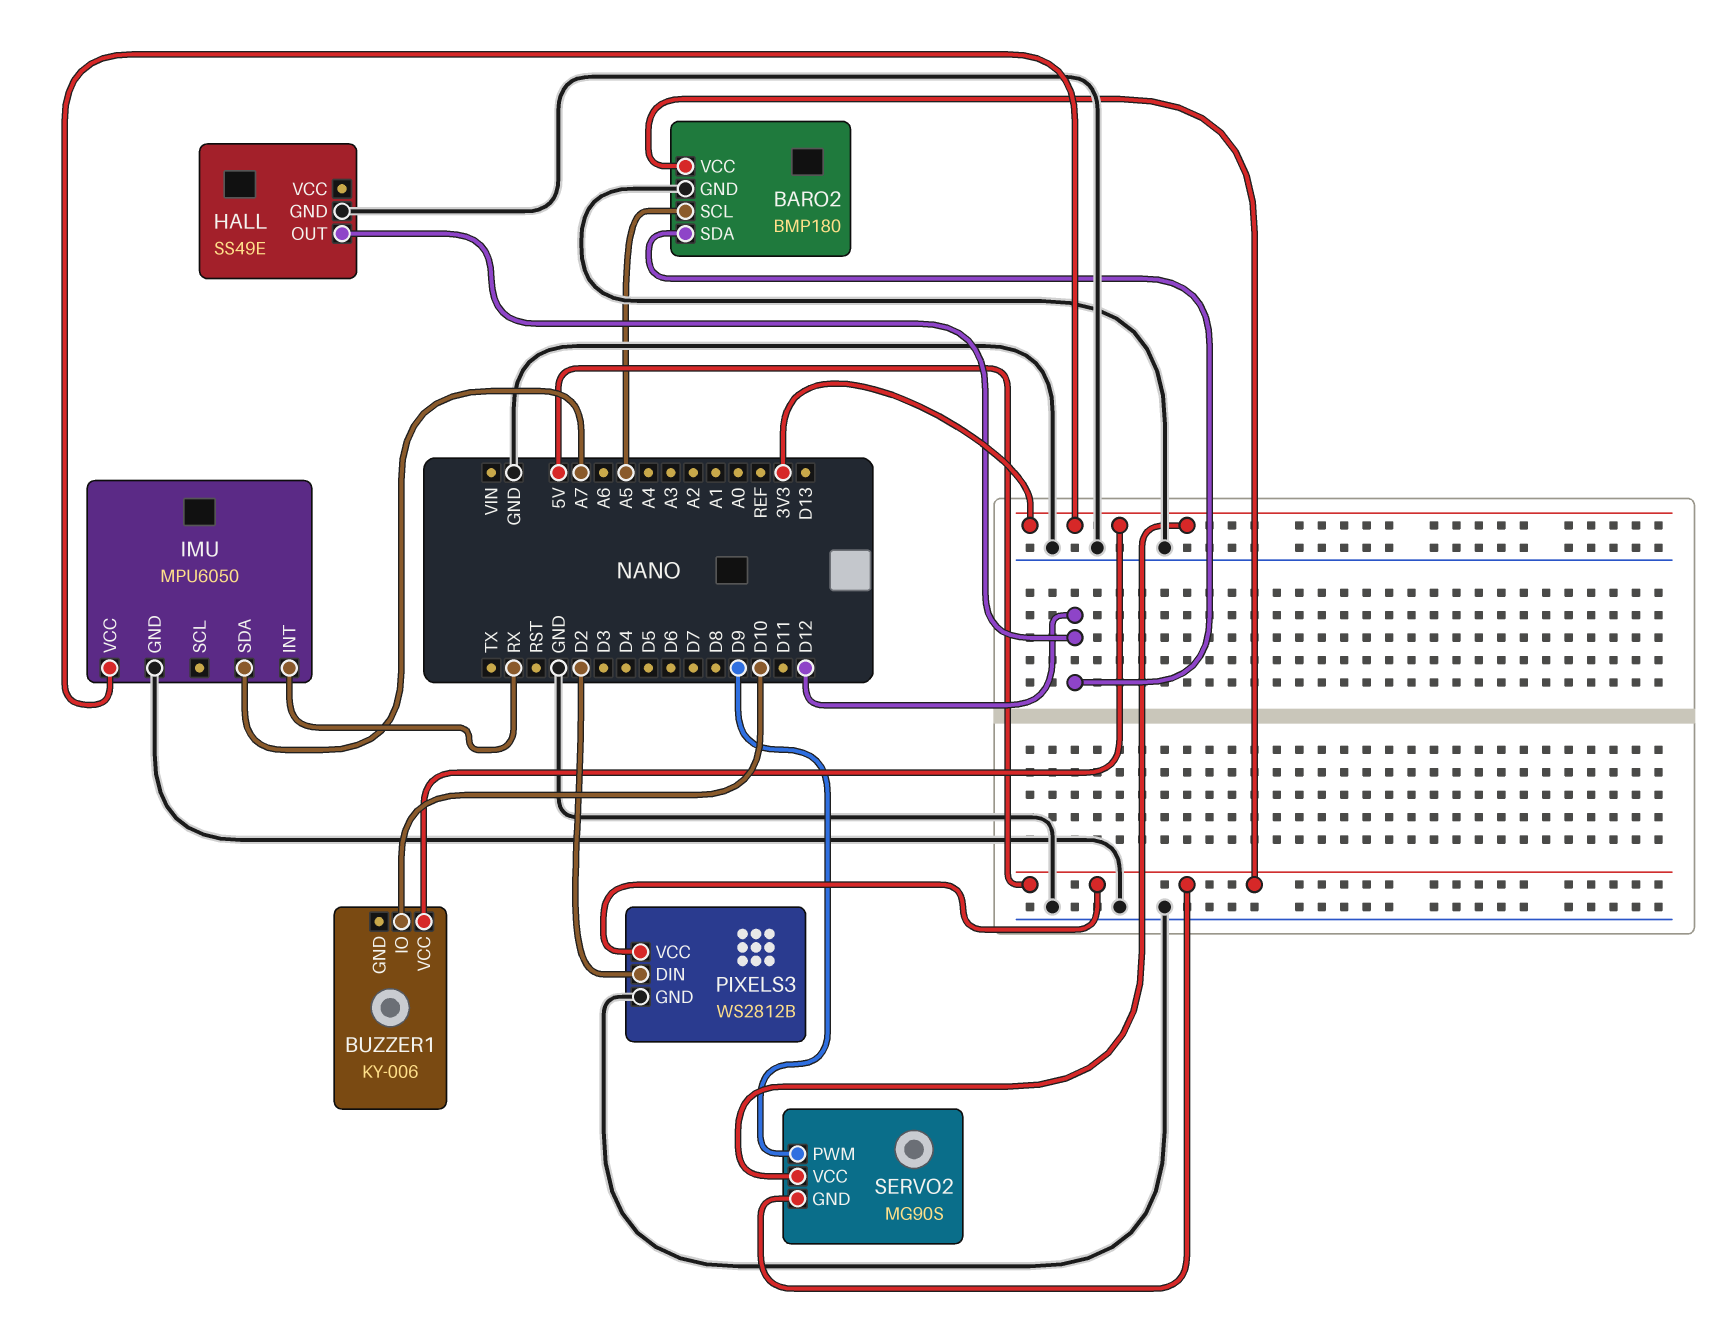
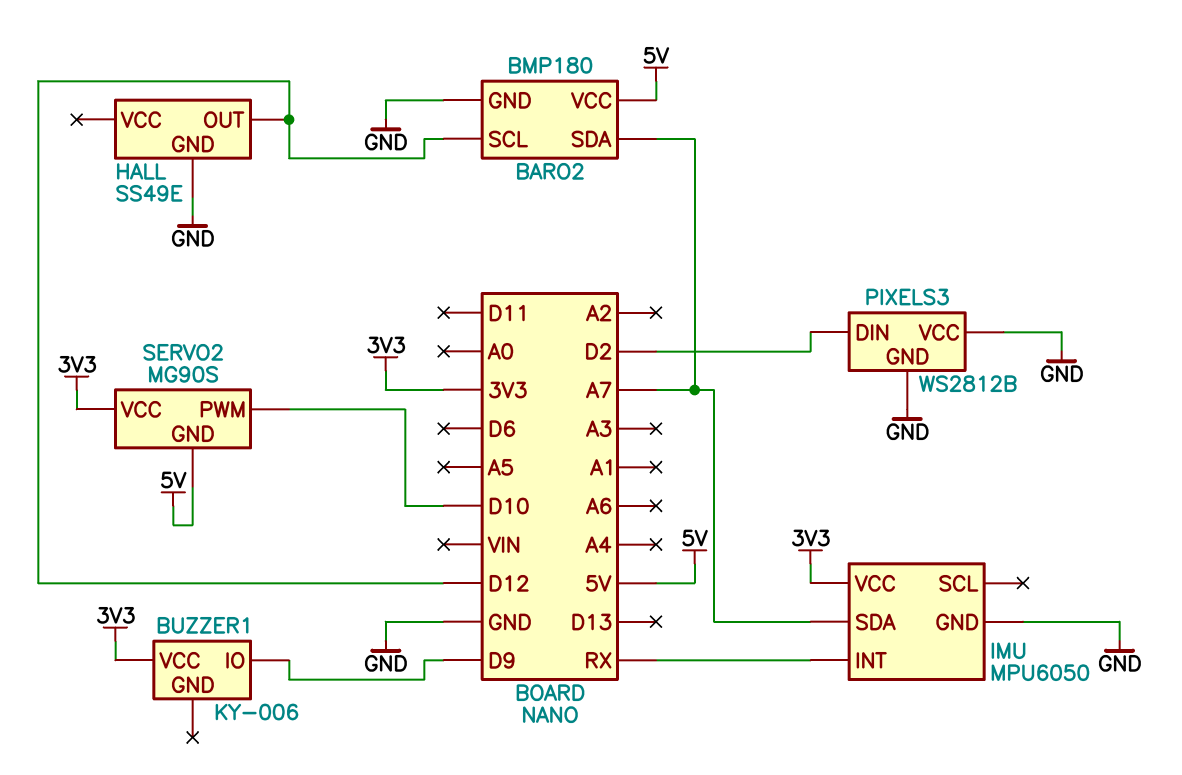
BARO2 pin SCL: A5 -> D12
BARO2 pin SDA: D12 -> A7
BUZZER1 pin IO: D10 -> D9
PIXELS3 pin VCC: 5V -> GND
SERVO2 pin PWM: D9 -> D10

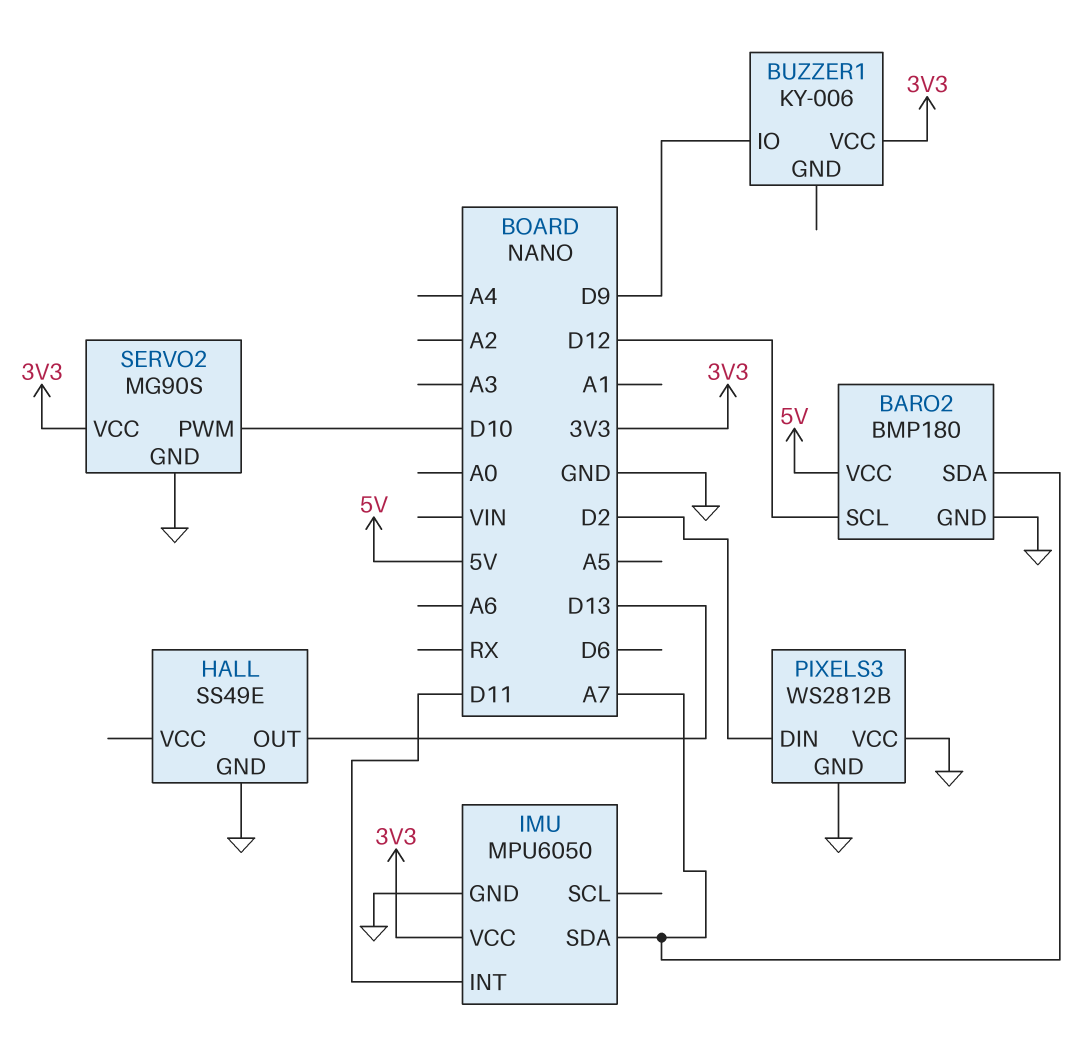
HALL pin OUT: D12 -> D13
IMU pin INT: RX -> D11
SERVO2 pin GND: 5V -> GND

